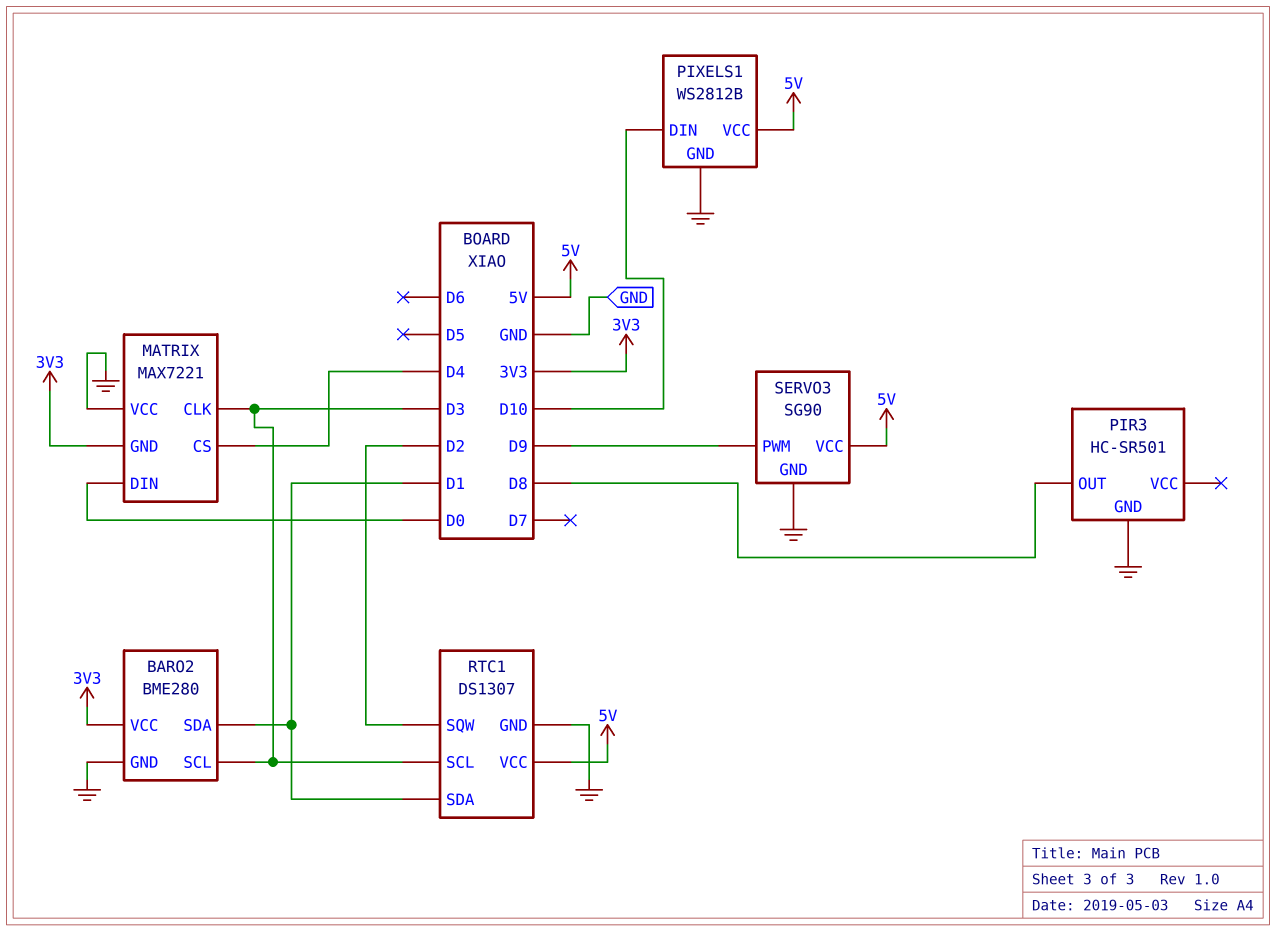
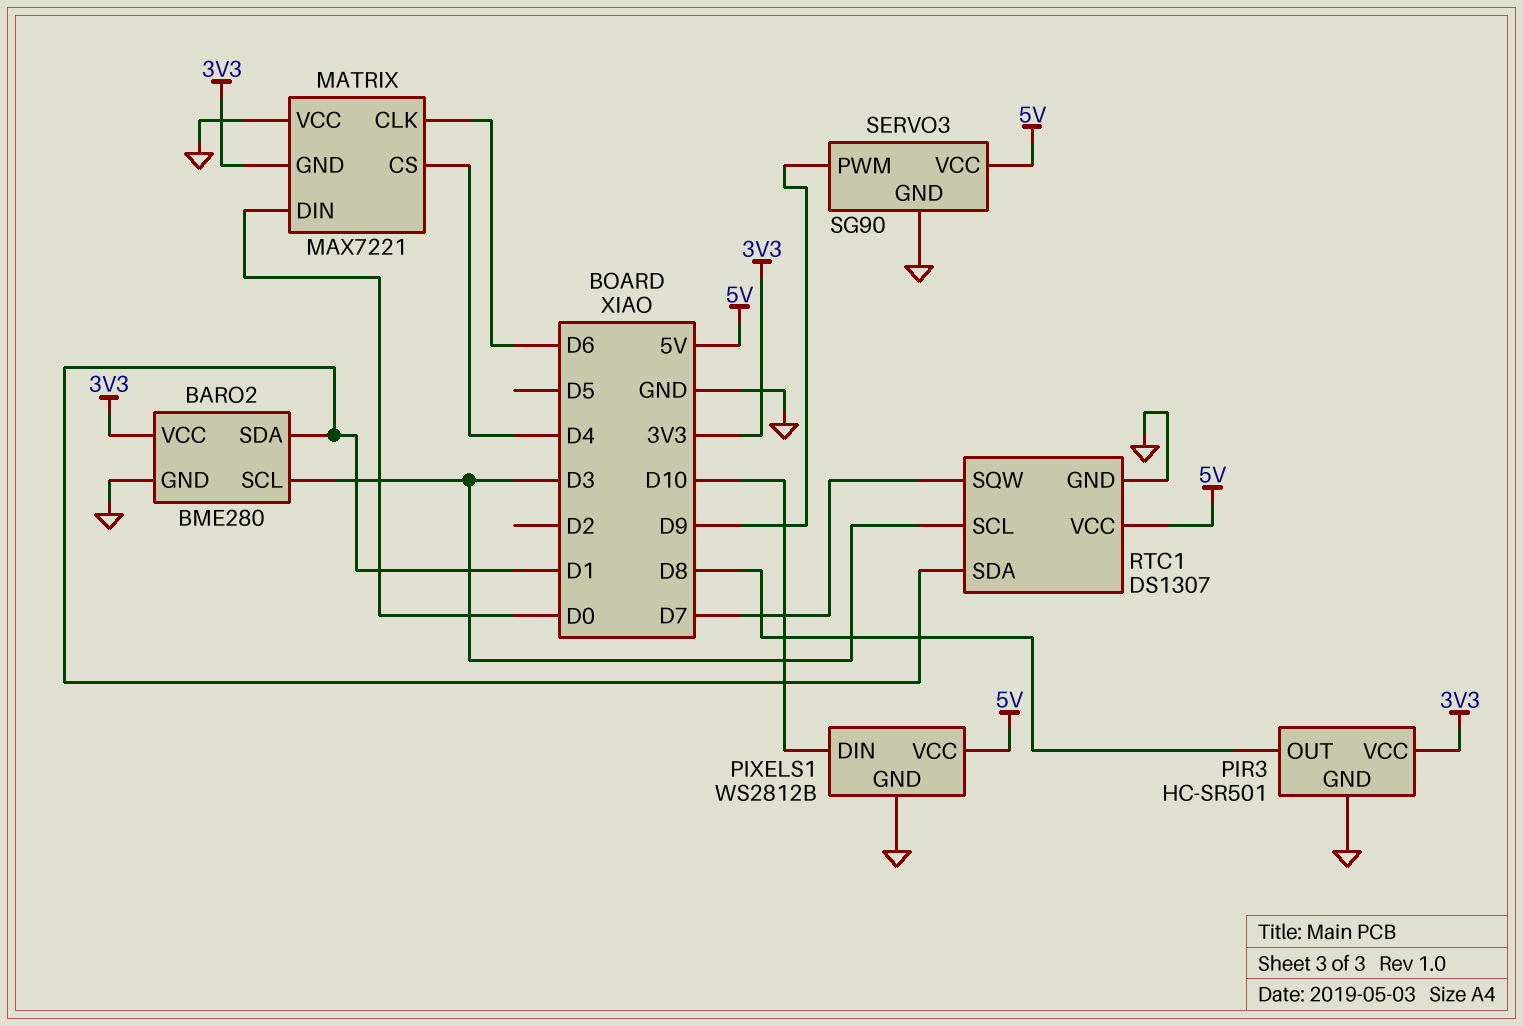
MATRIX pin CLK: D3 -> D6
PIR3 pin VCC: none -> 3V3
RTC1 pin SQW: D2 -> D7

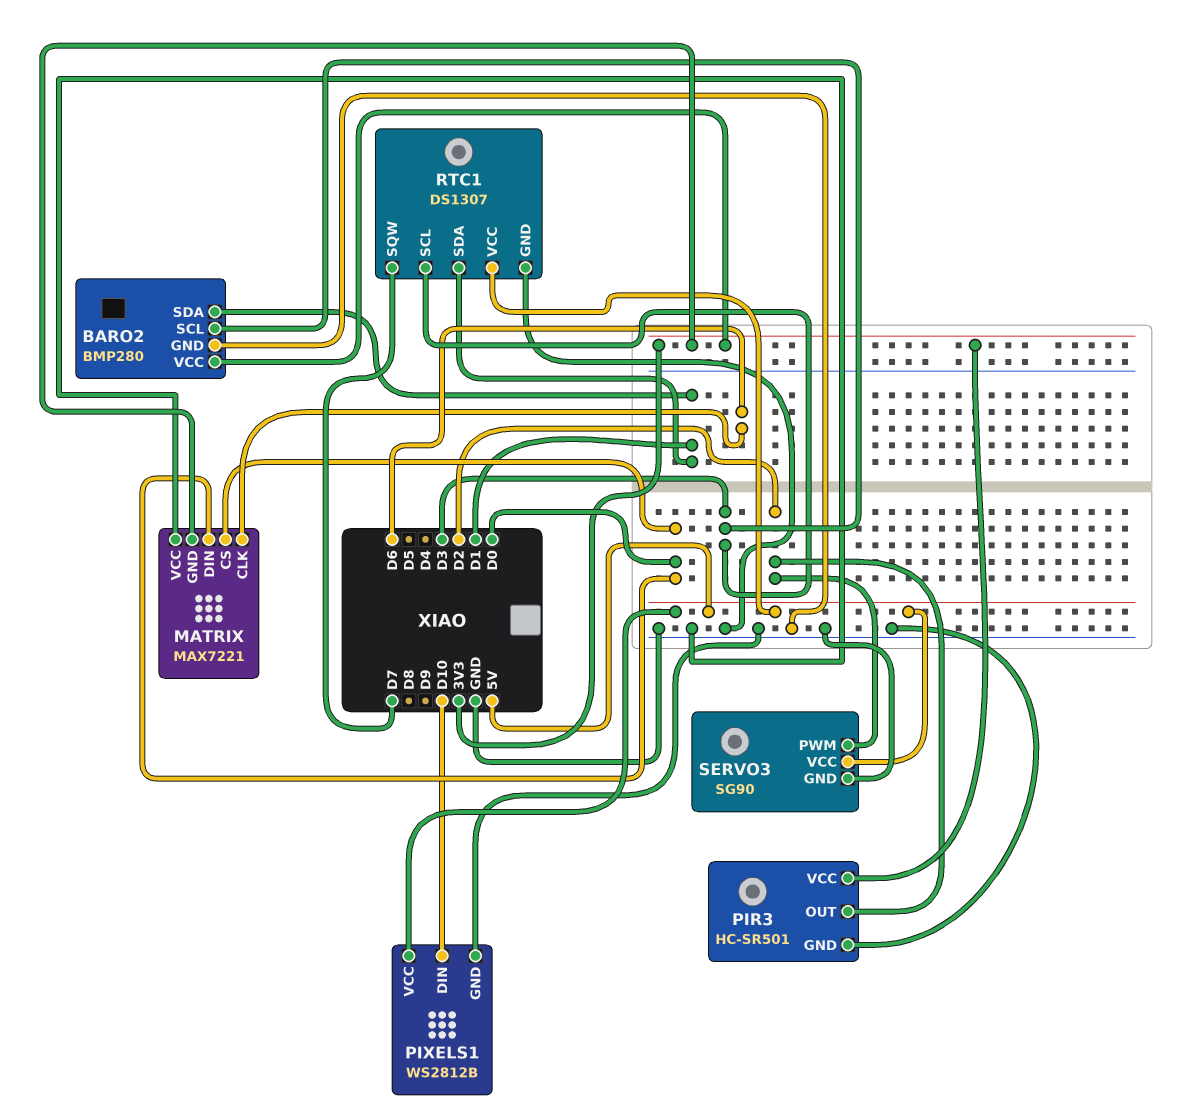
BARO2: BME280 -> BMP280
MATRIX pin CS: D4 -> D0
PIR3 pin OUT: D8 -> D2
SERVO3 pin PWM: D9 -> D2

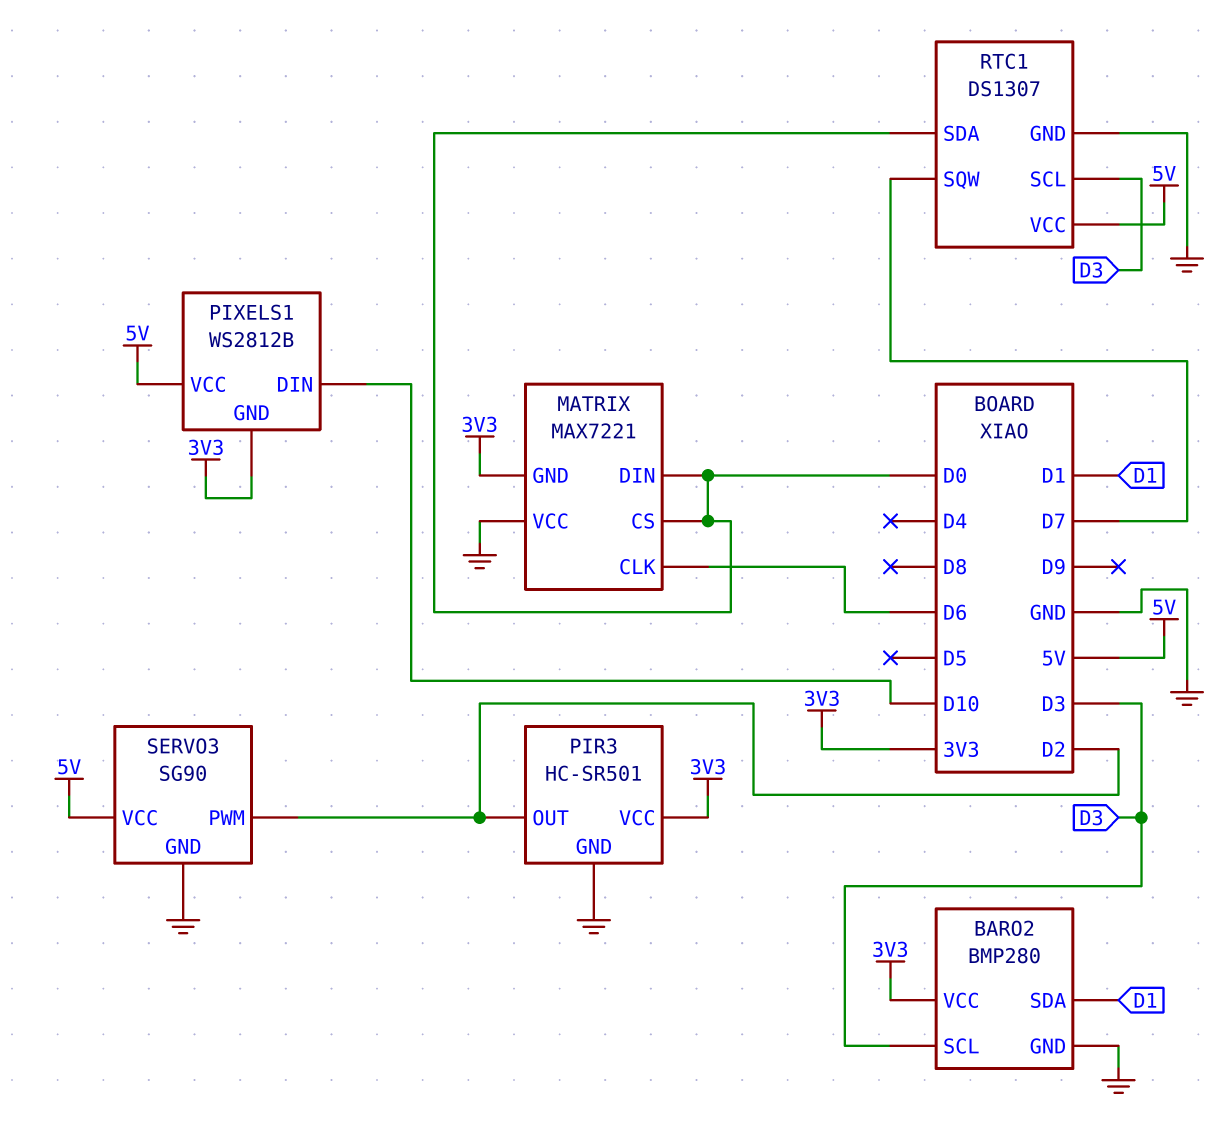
PIXELS1 pin GND: GND -> 3V3
RTC1 pin SDA: D1 -> D0

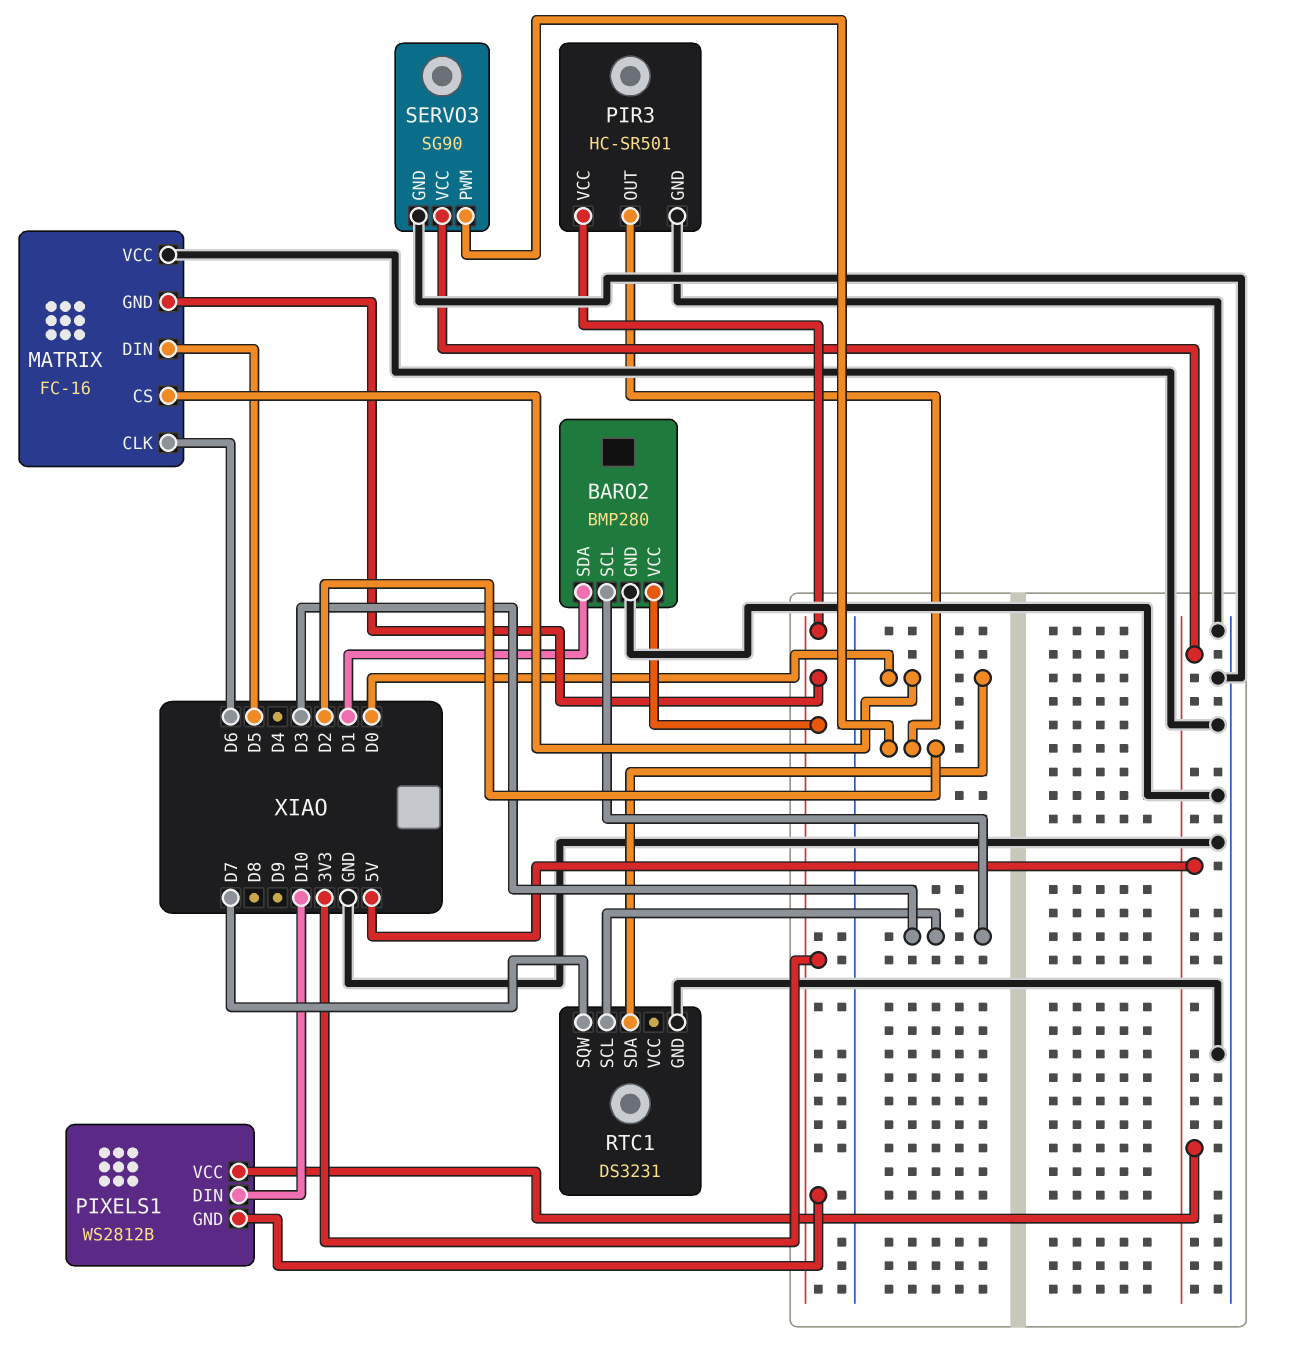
MATRIX: MAX7221 -> FC-16
MATRIX pin DIN: D0 -> D5
RTC1: DS1307 -> DS3231
RTC1 pin VCC: 5V -> none

